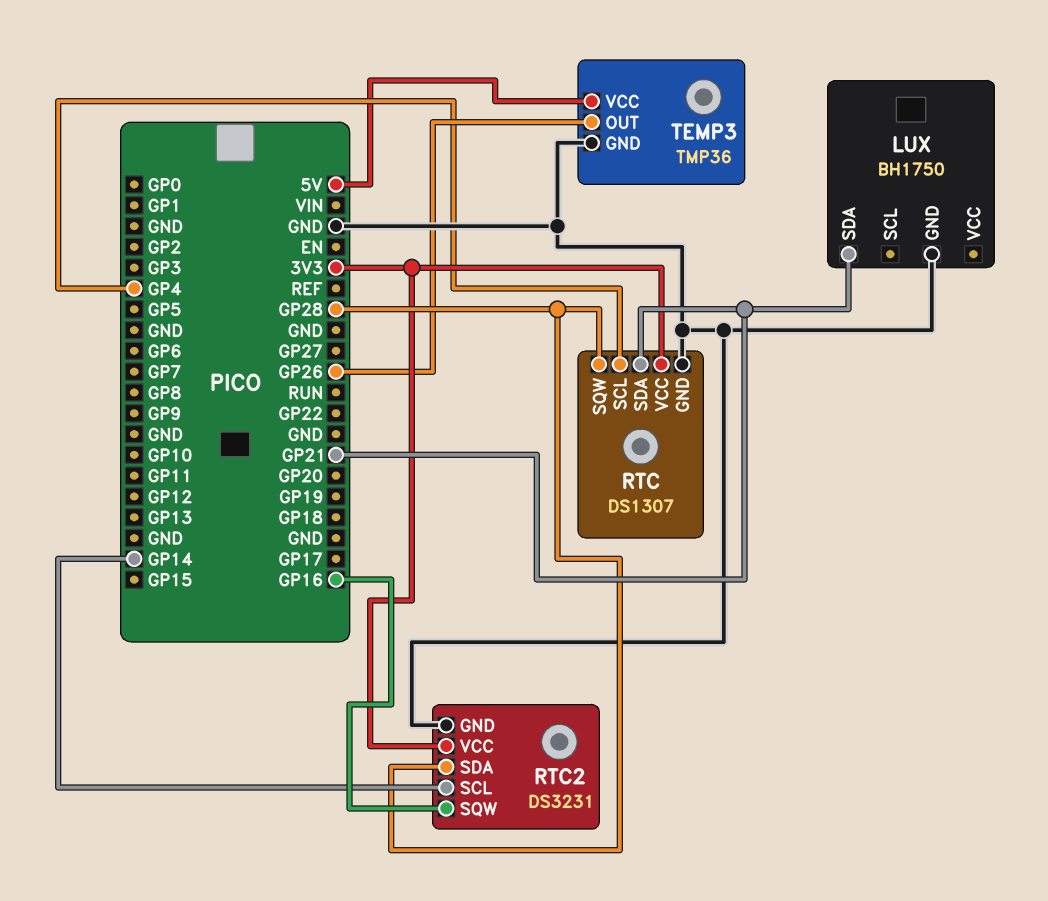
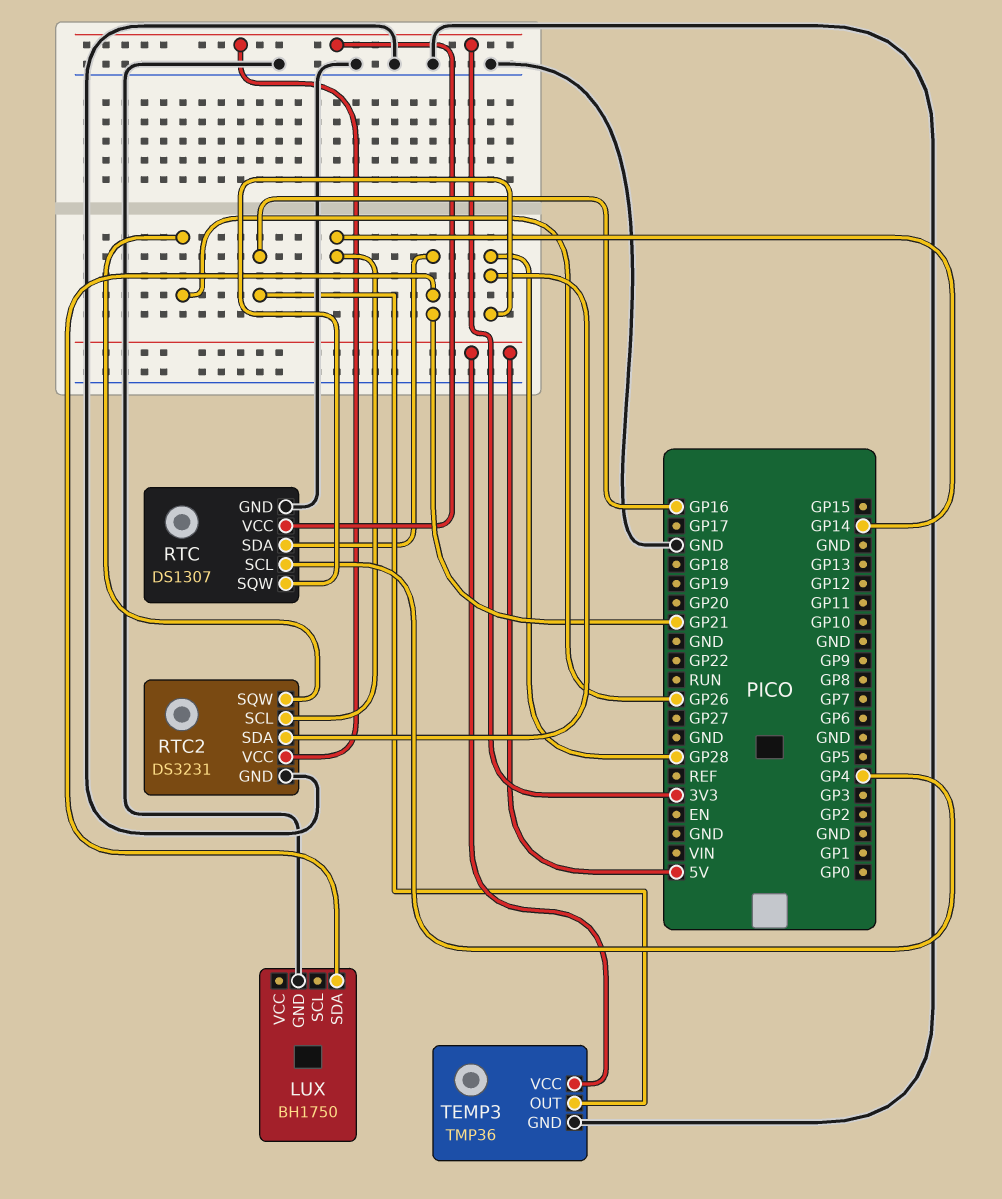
RTC2 pin SQW: GP16 -> GP26
TEMP3 pin OUT: GP26 -> GP16

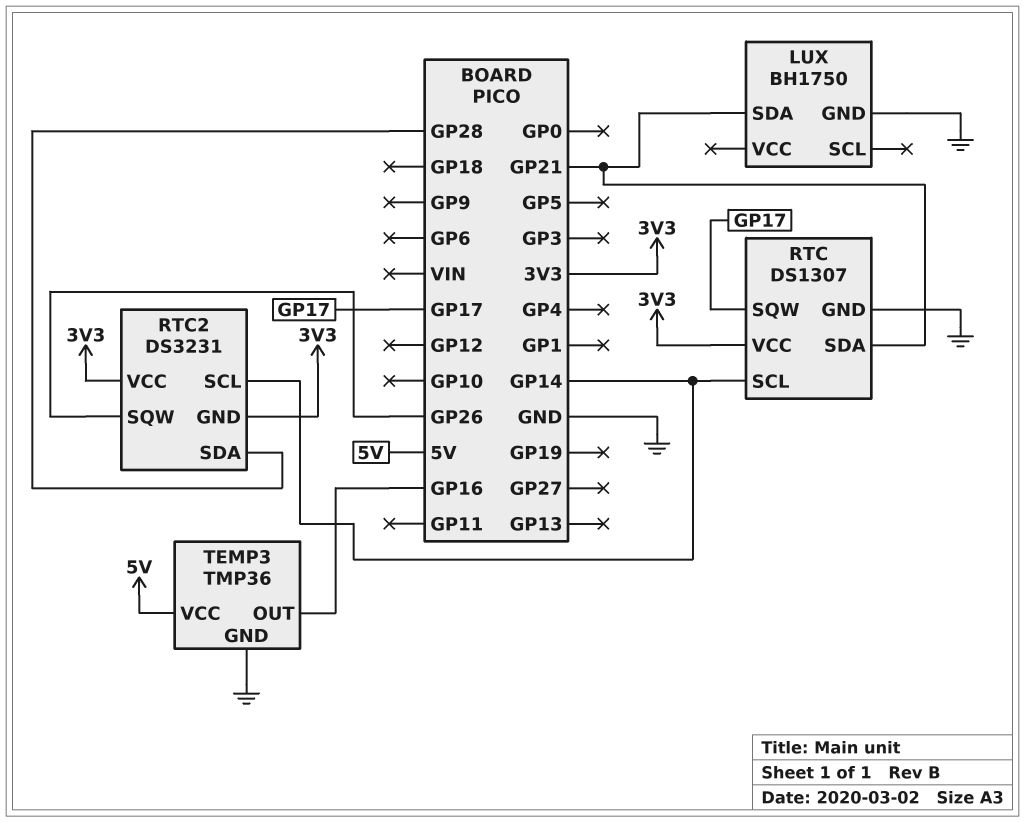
RTC pin SCL: GP4 -> GP14
RTC pin SQW: GP28 -> GP17
RTC2 pin GND: GND -> 3V3

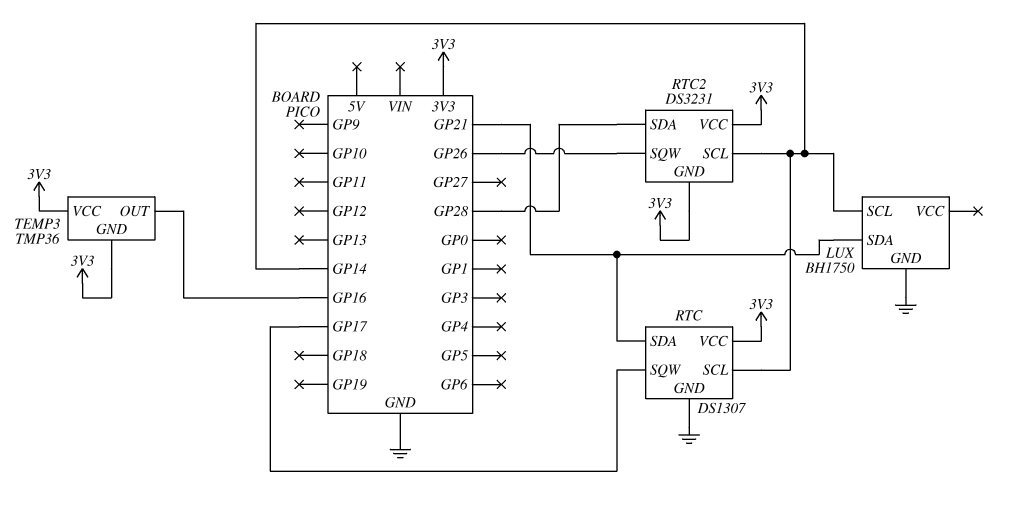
LUX pin SCL: none -> GP14
TEMP3 pin GND: GND -> 3V3
TEMP3 pin VCC: 5V -> 3V3

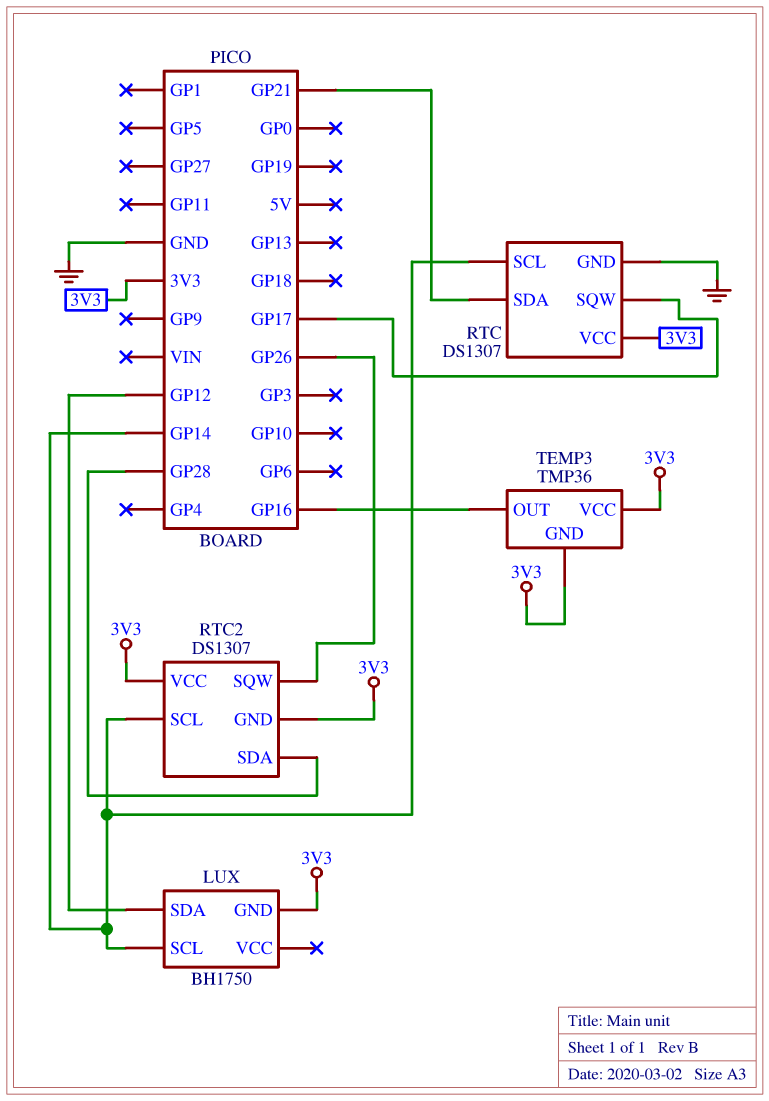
LUX pin GND: GND -> 3V3
LUX pin SDA: GP21 -> GP12
RTC2: DS3231 -> DS1307

